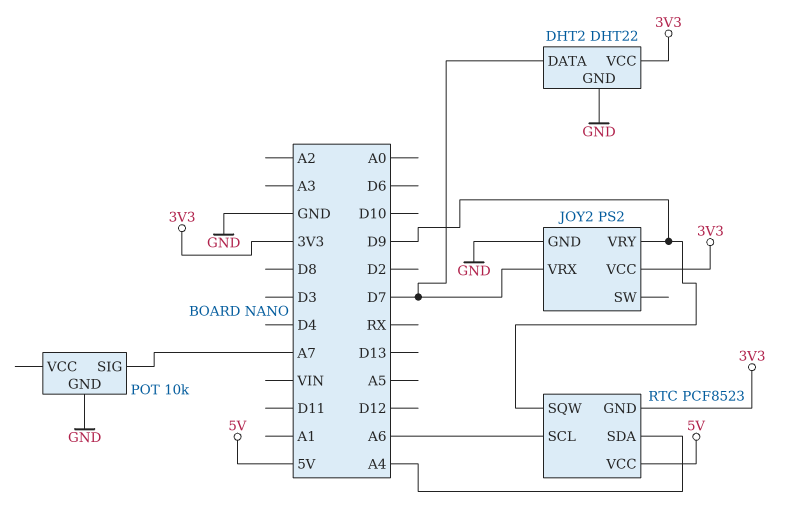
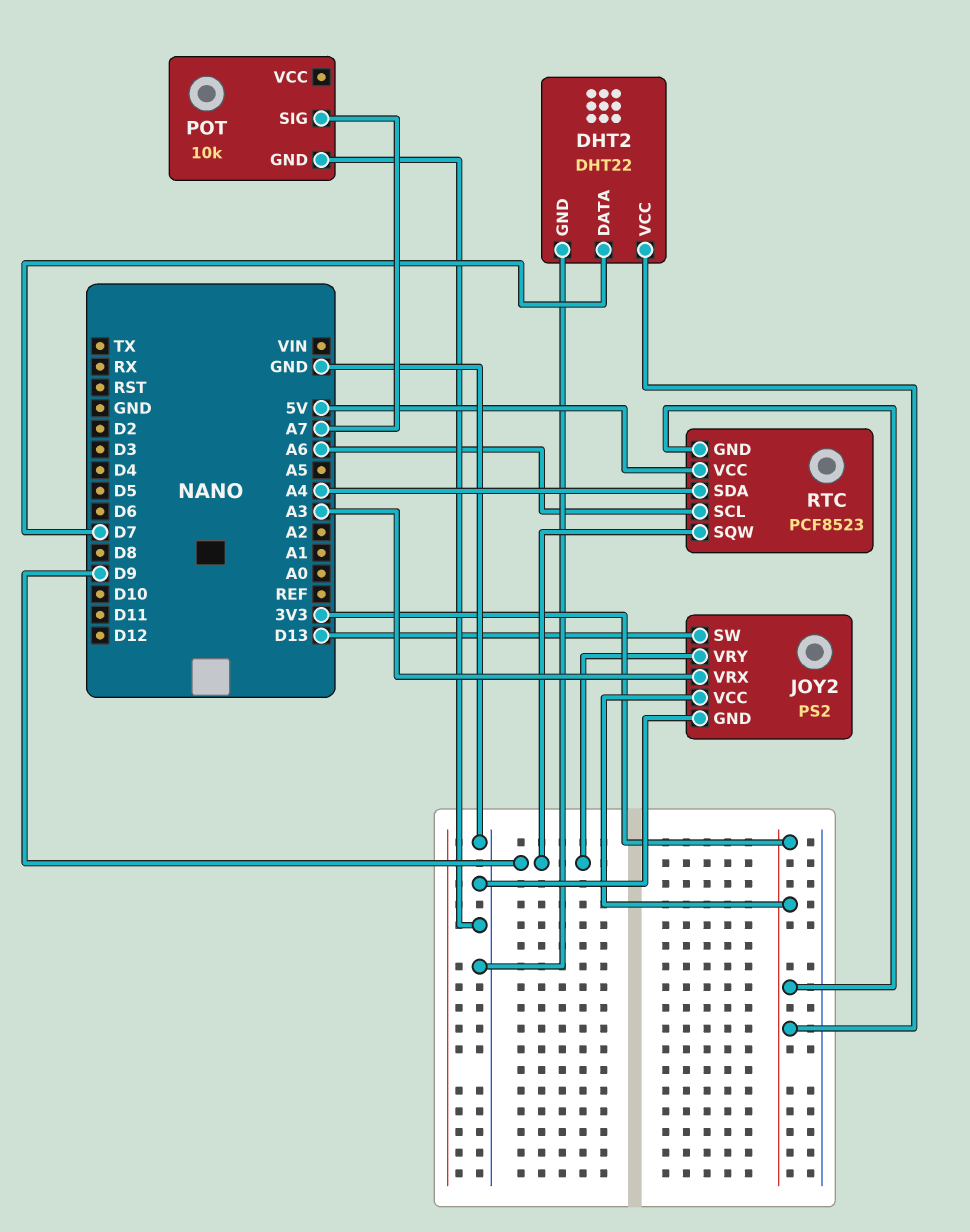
JOY2 pin SW: none -> D13
JOY2 pin VRX: D7 -> A3

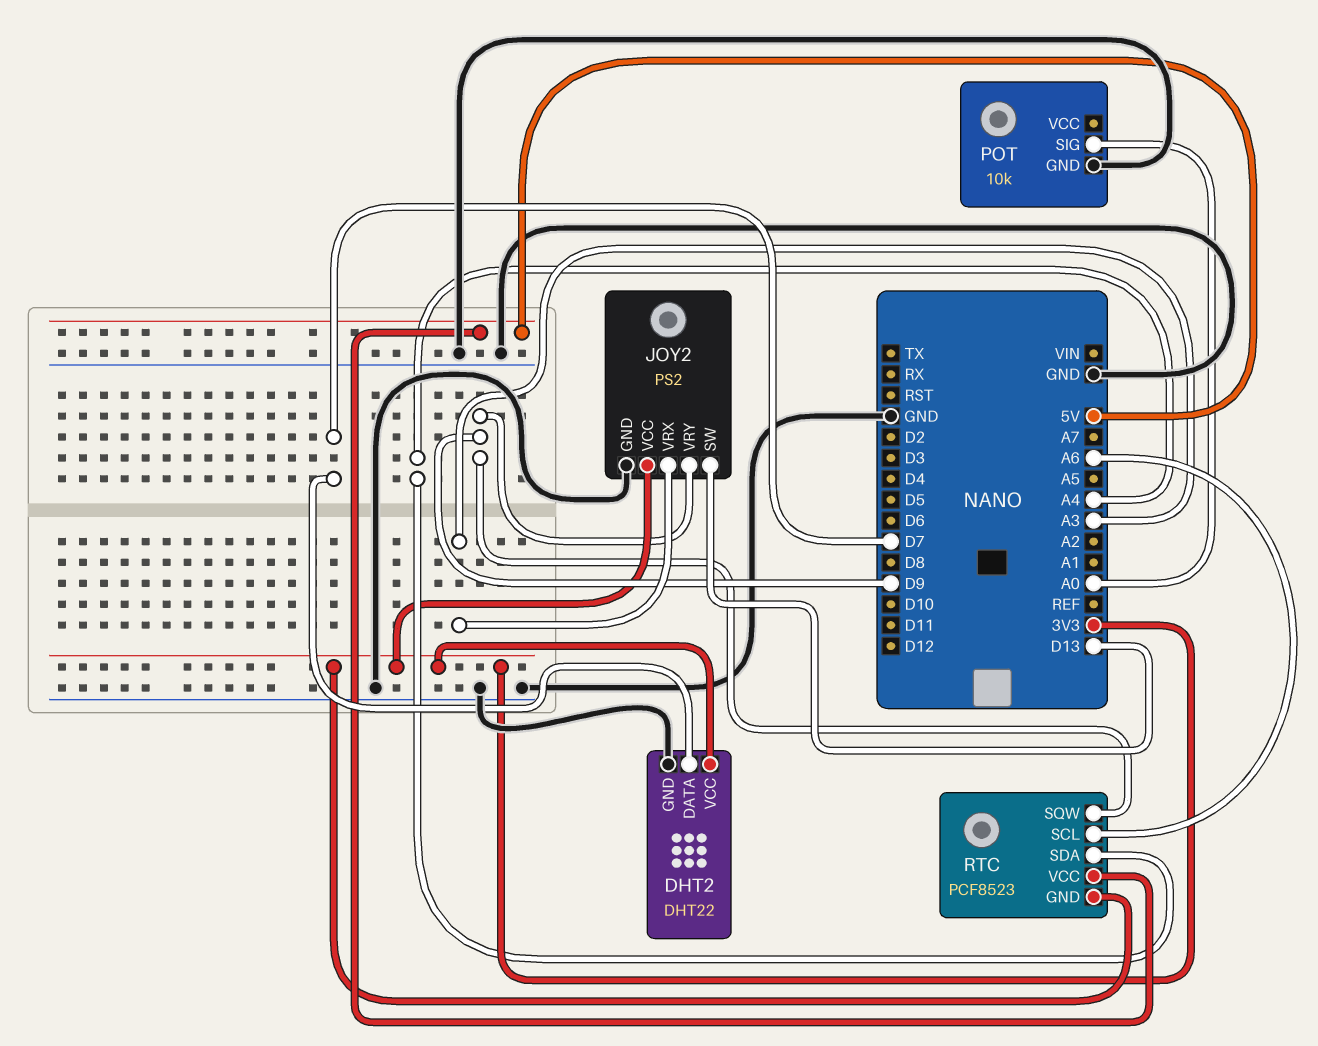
POT pin SIG: A7 -> A0

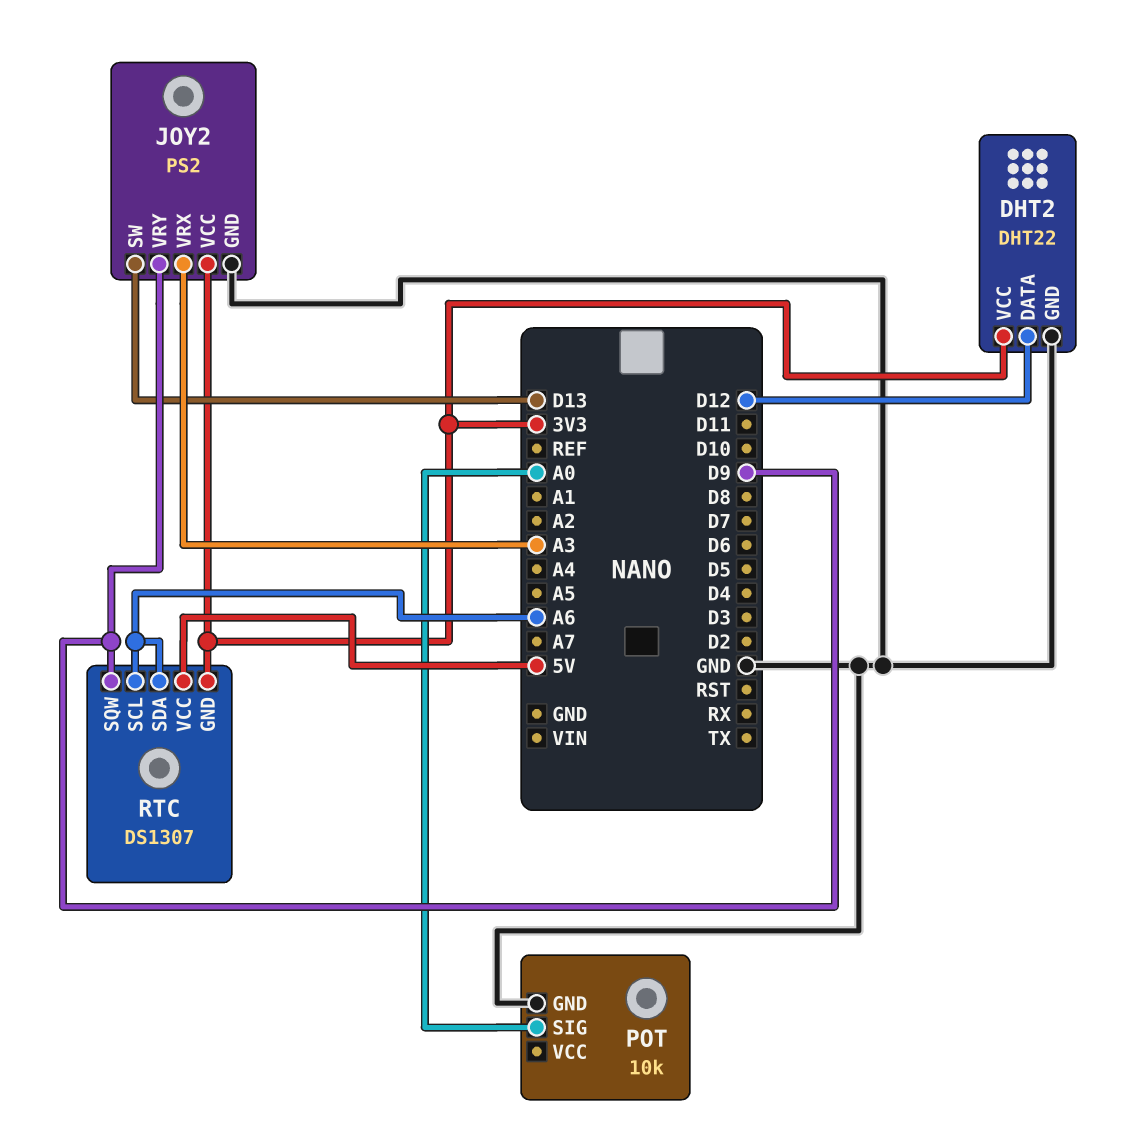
DHT2 pin DATA: D7 -> D12
RTC: PCF8523 -> DS1307
RTC pin SDA: A4 -> A6

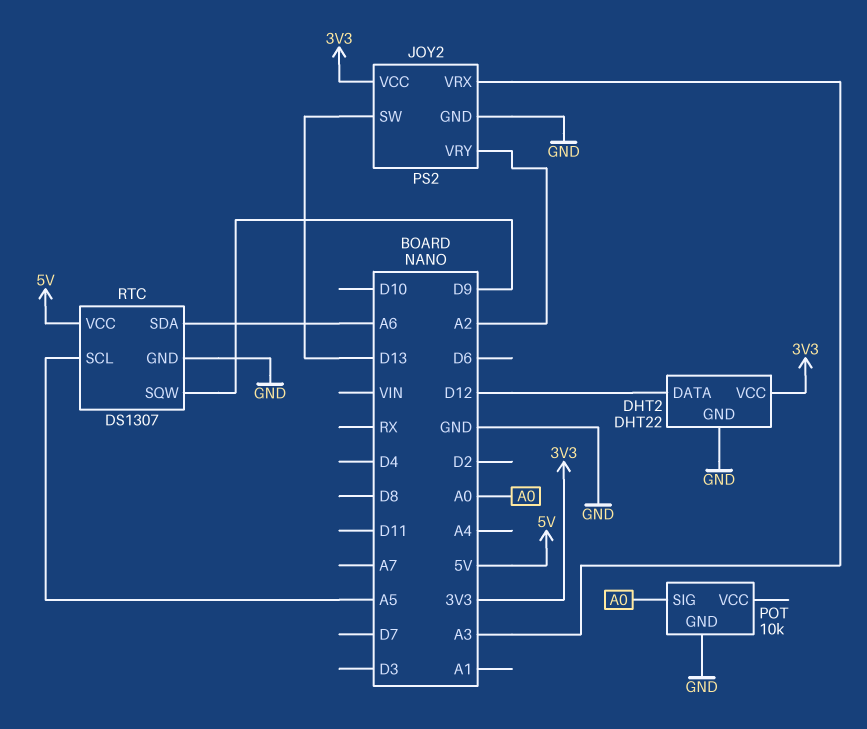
JOY2 pin VRY: D9 -> A2
RTC pin GND: 3V3 -> GND
RTC pin SCL: A6 -> A5

